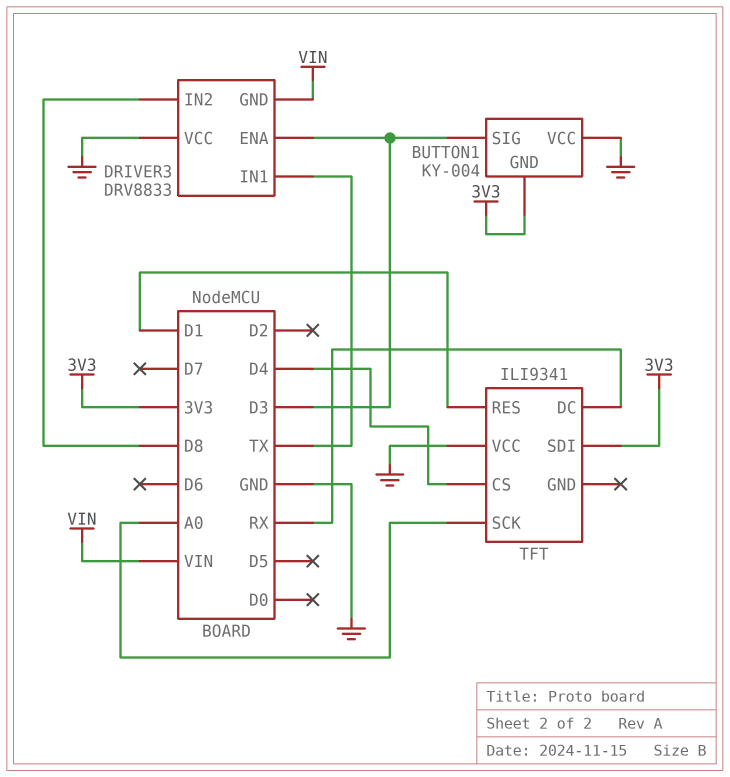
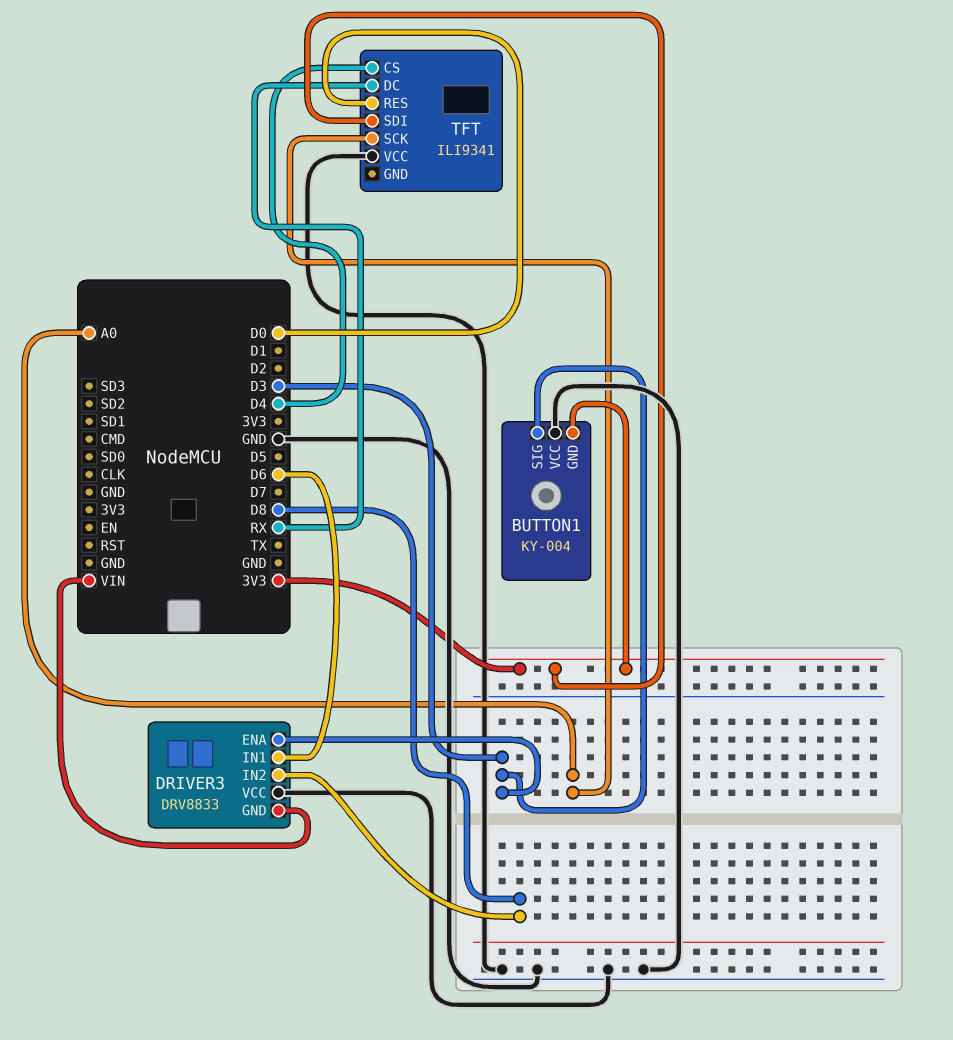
DRIVER3 pin IN1: TX -> D6
TFT pin RES: D1 -> D0

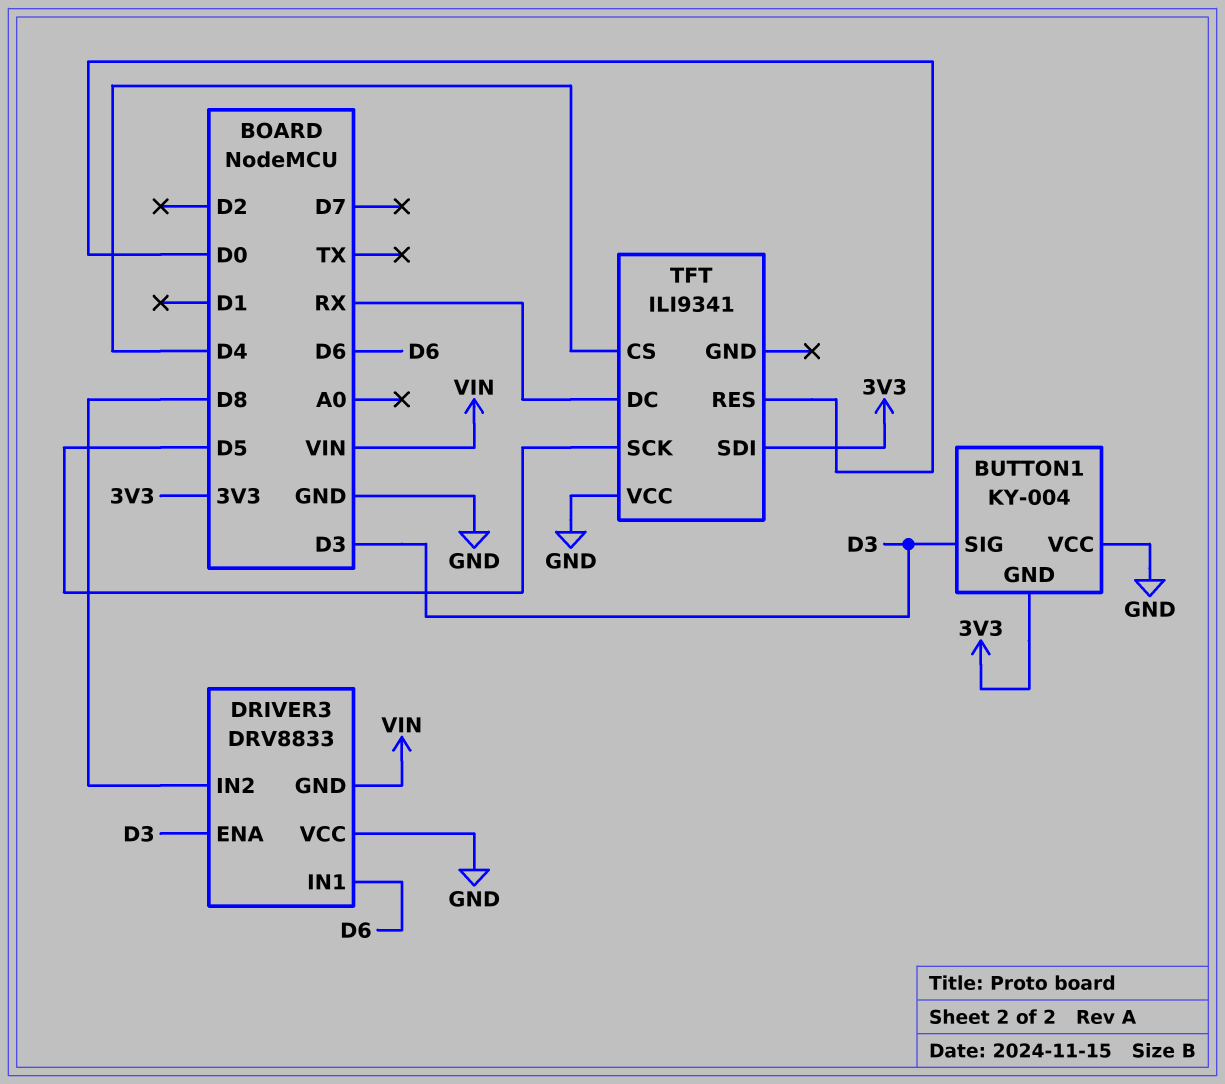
TFT pin SCK: A0 -> D5

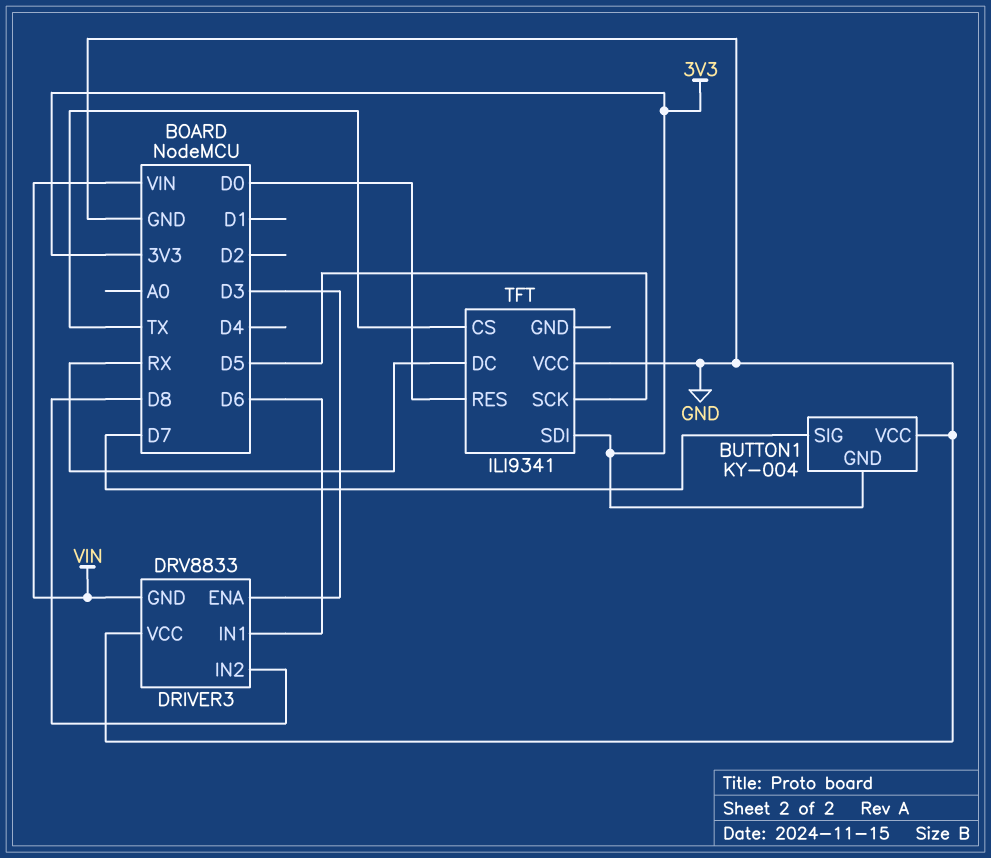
BUTTON1 pin SIG: D3 -> D7
TFT pin CS: D4 -> TX

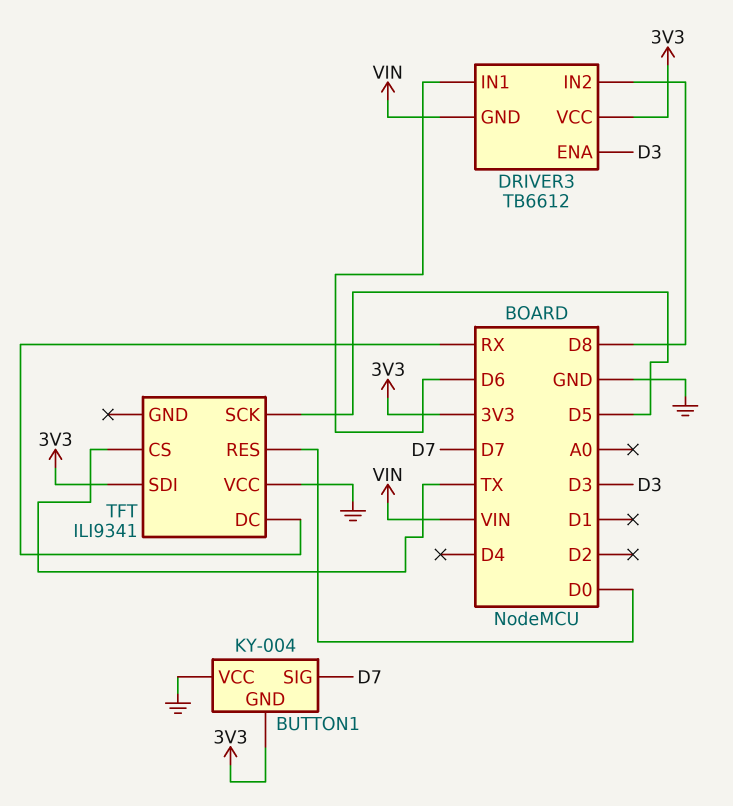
DRIVER3: DRV8833 -> TB6612
DRIVER3 pin VCC: GND -> 3V3

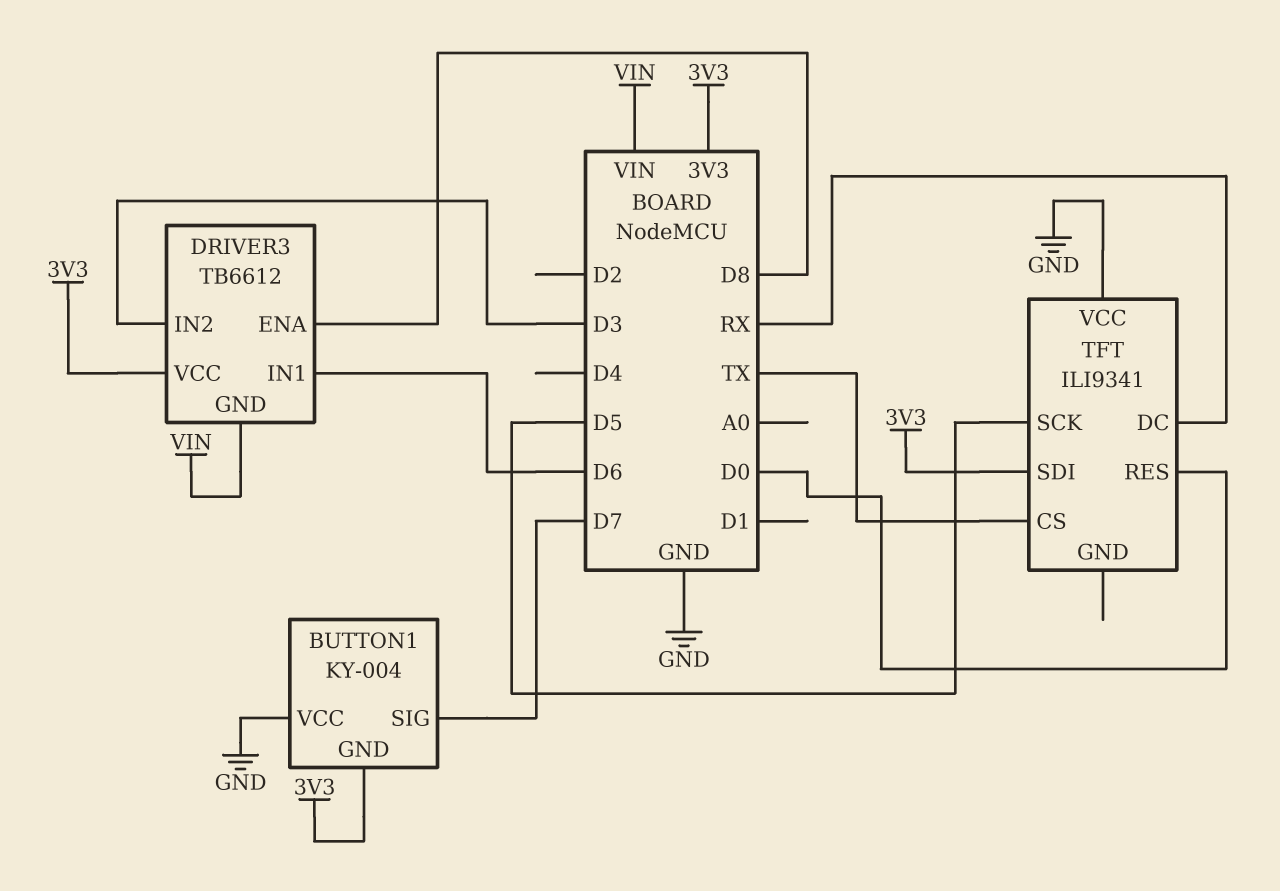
DRIVER3 pin ENA: D3 -> D8
DRIVER3 pin IN2: D8 -> D3

